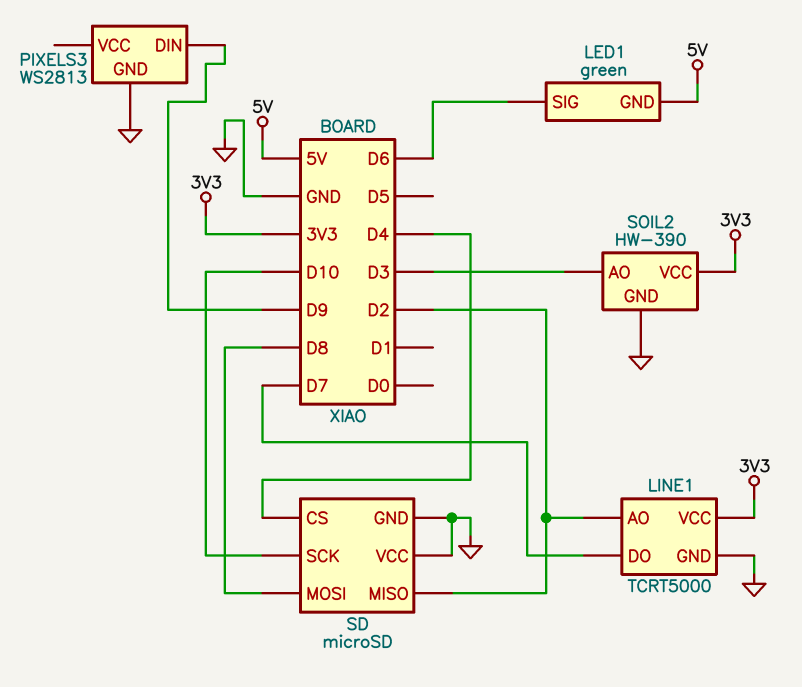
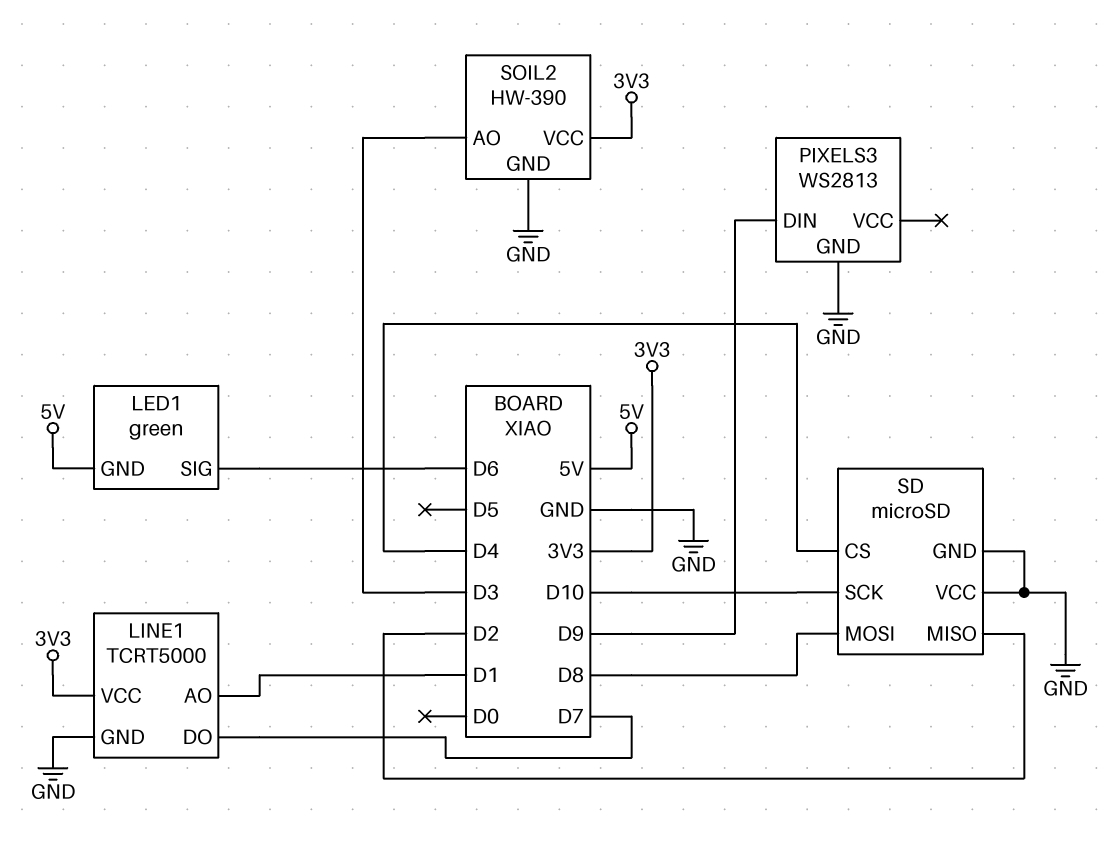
LINE1 pin AO: D2 -> D1

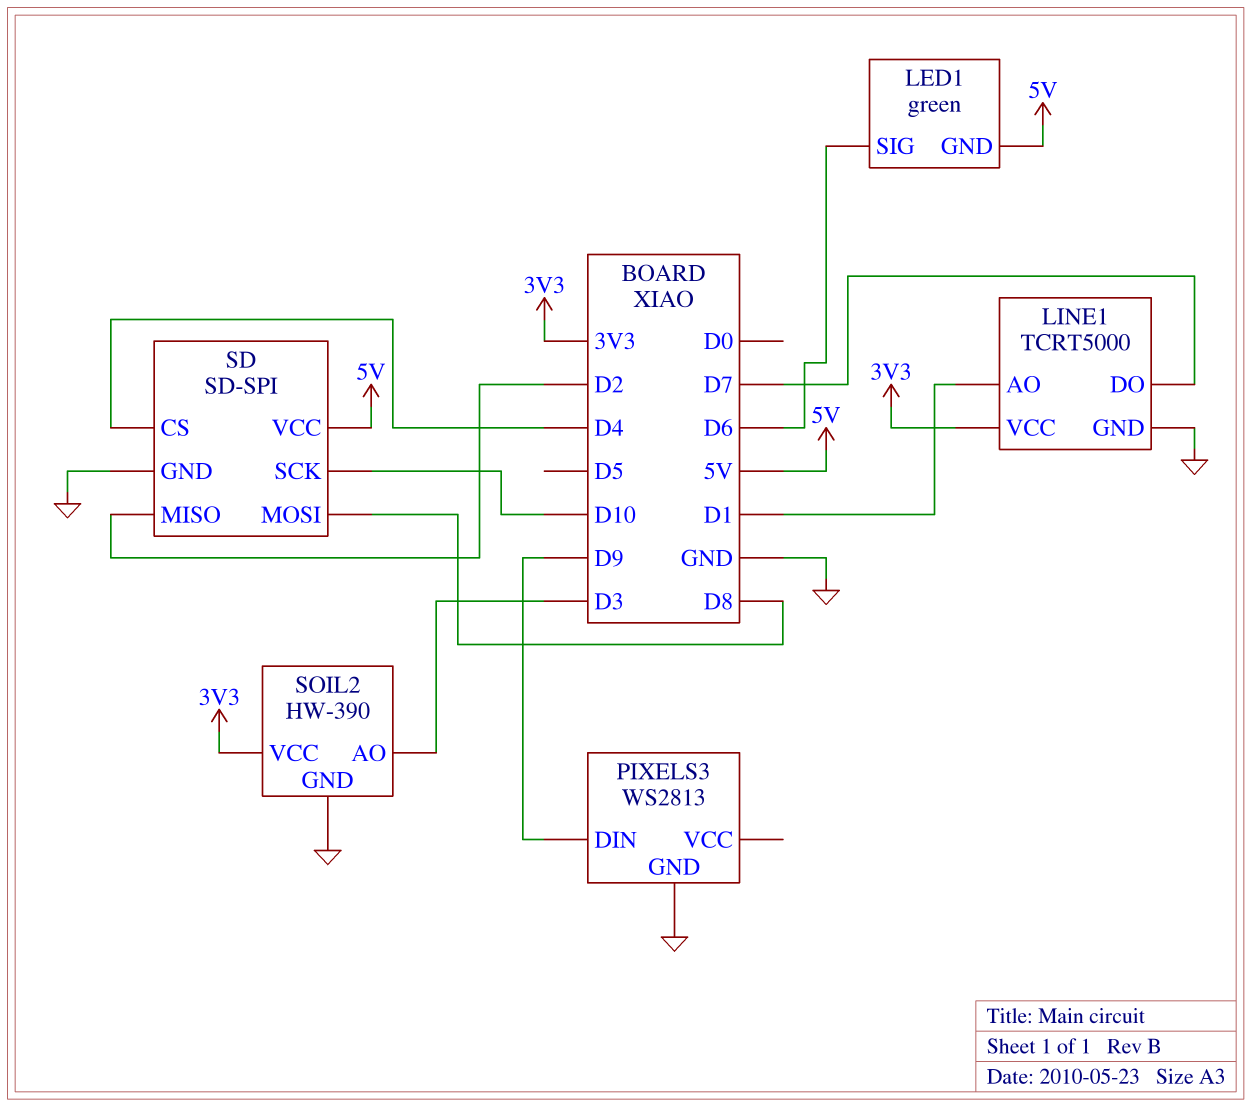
SD: microSD -> SD-SPI
SD pin VCC: GND -> 5V

